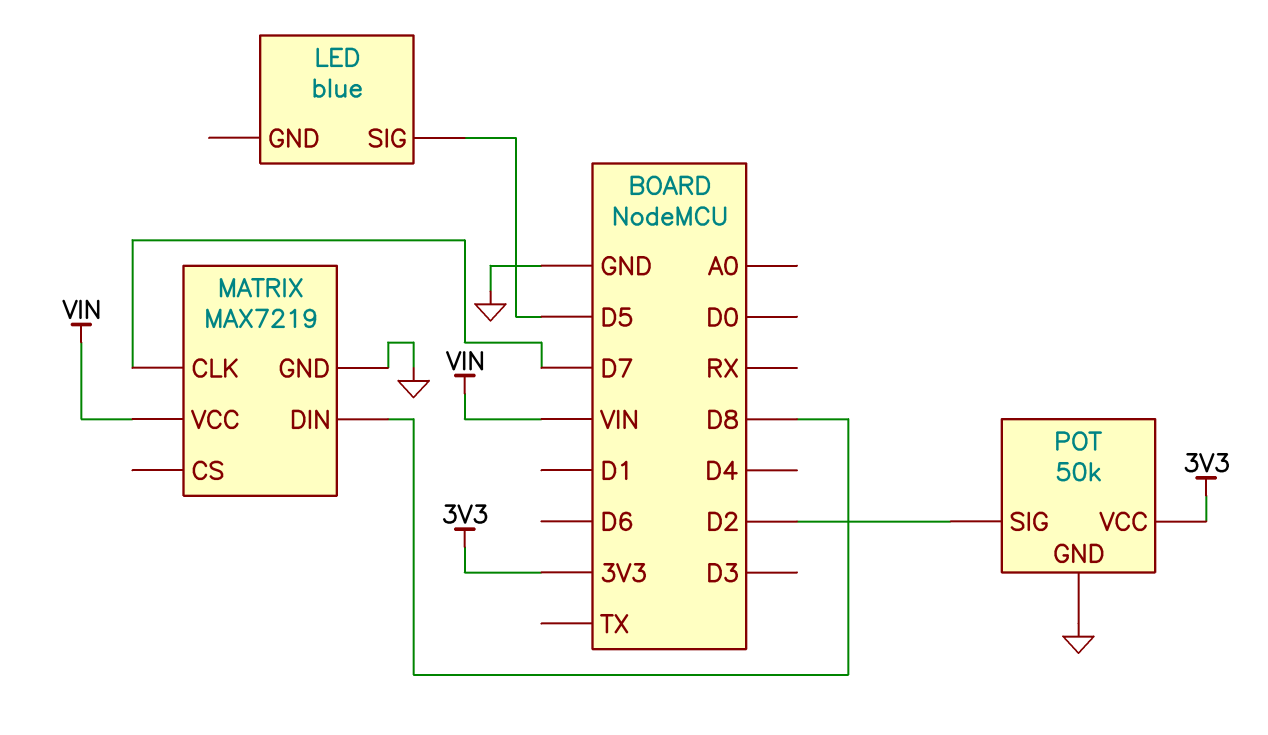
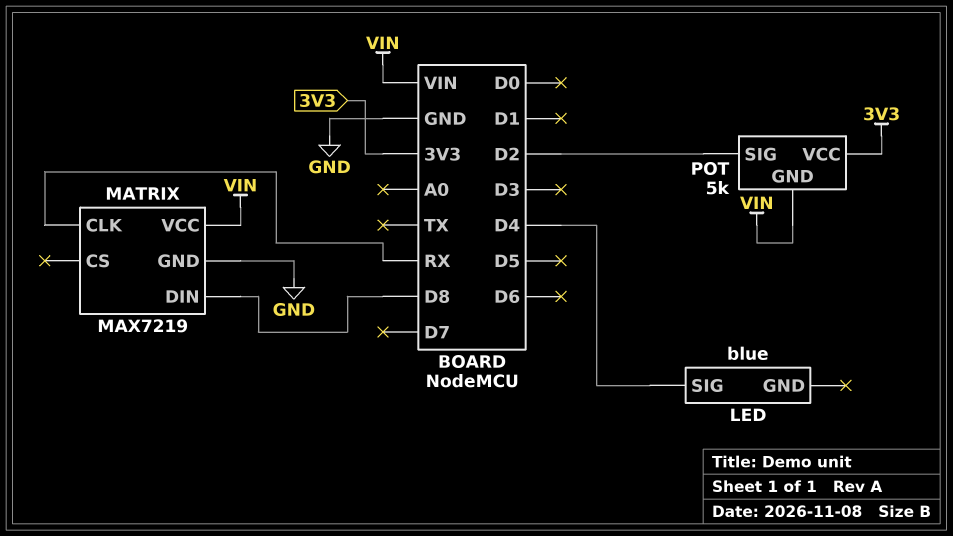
LED pin SIG: D5 -> D4
MATRIX pin CLK: D7 -> RX
POT: 50k -> 5k
POT pin GND: GND -> VIN

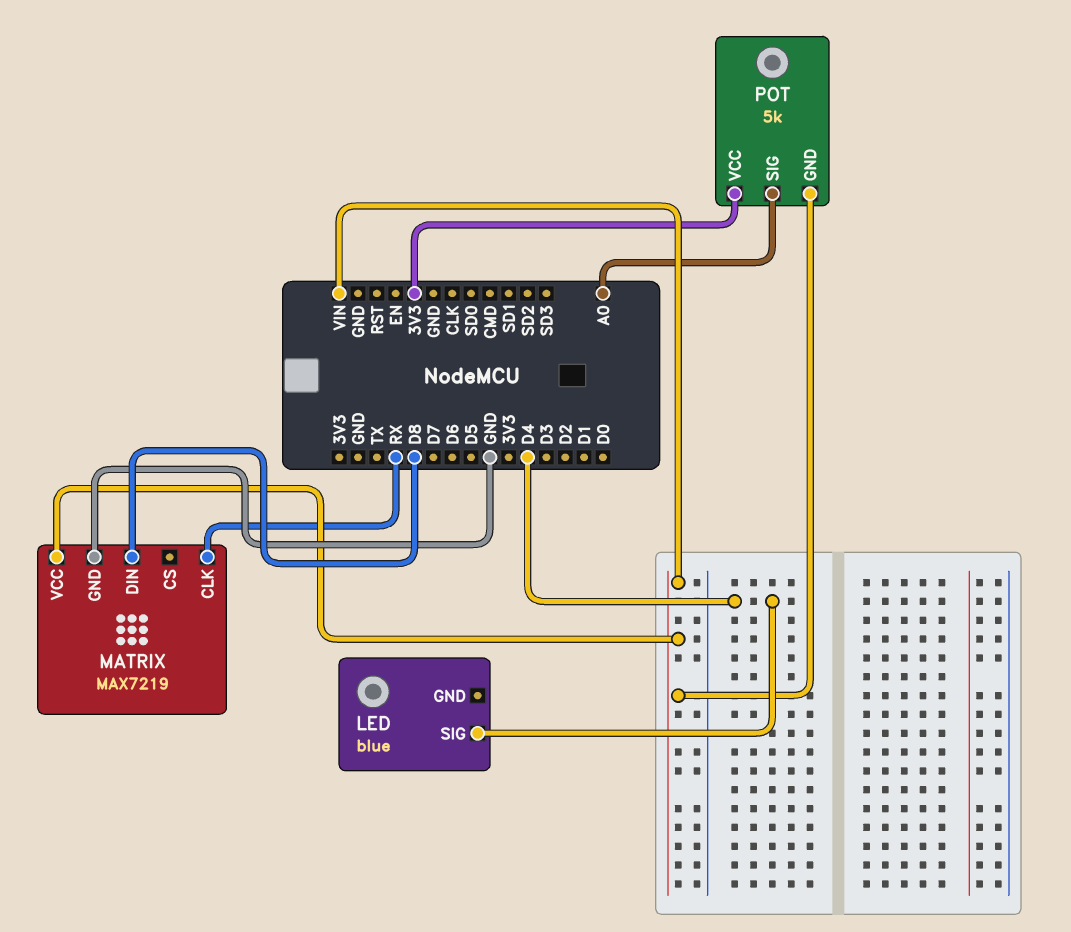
POT pin SIG: D2 -> A0

